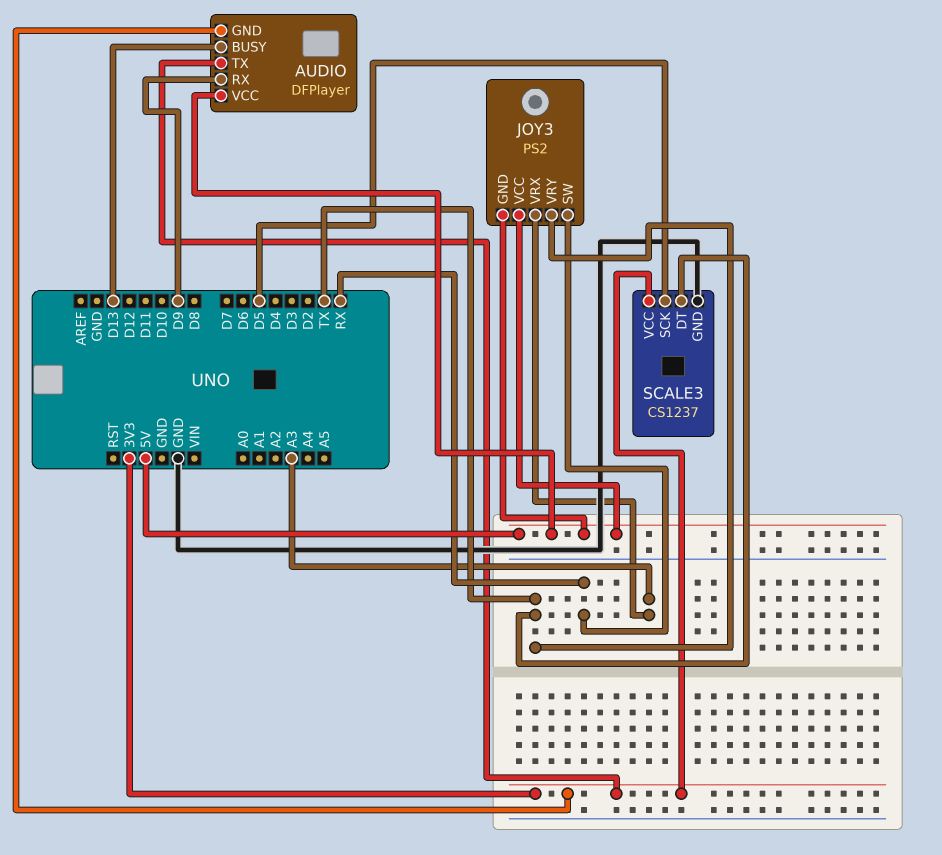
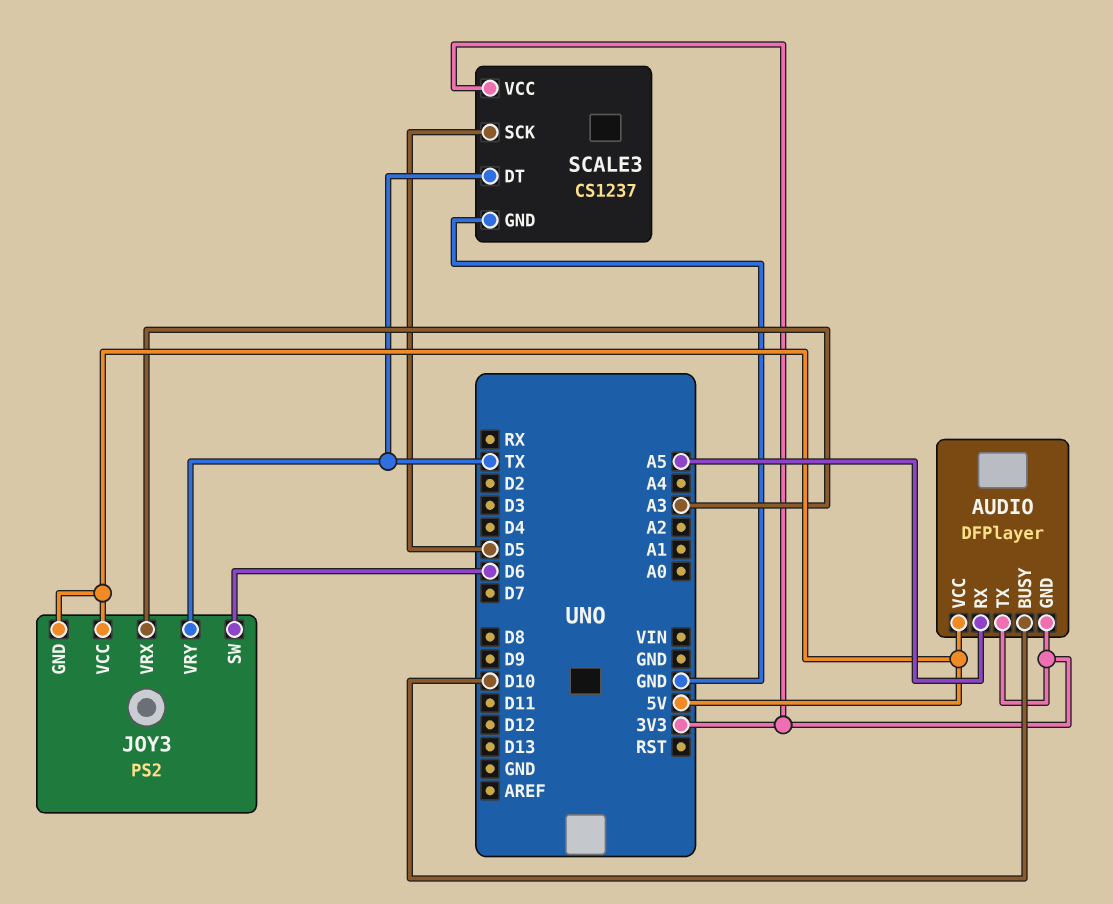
AUDIO pin BUSY: D13 -> D10
AUDIO pin RX: D9 -> A5
JOY3 pin SW: RX -> D6

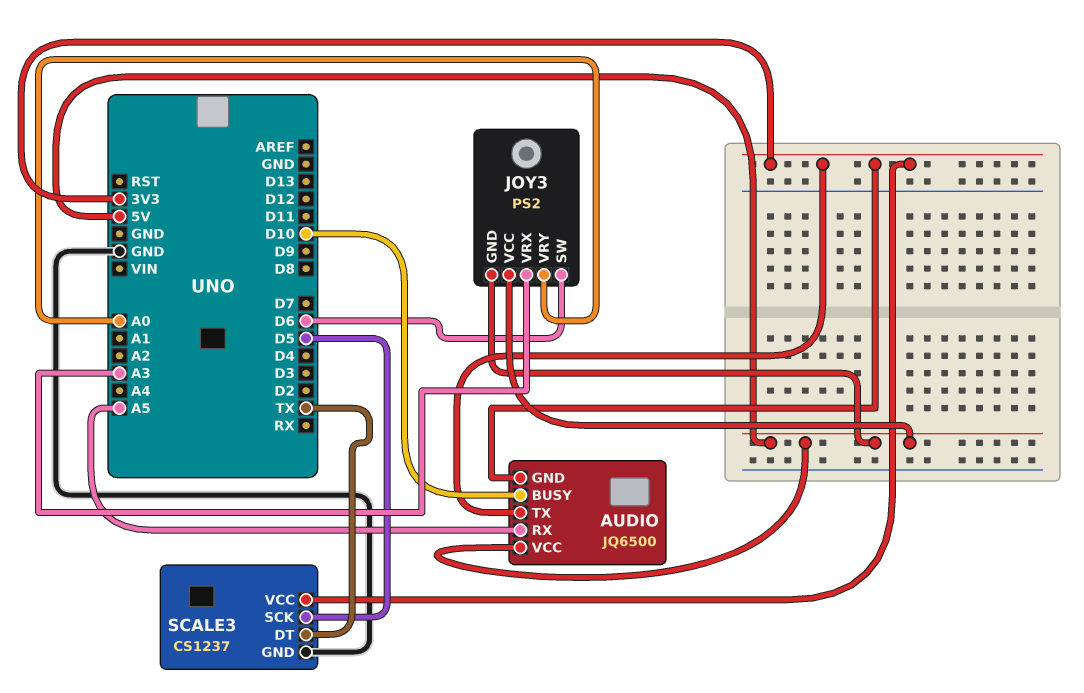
AUDIO: DFPlayer -> JQ6500
JOY3 pin VRY: TX -> A0

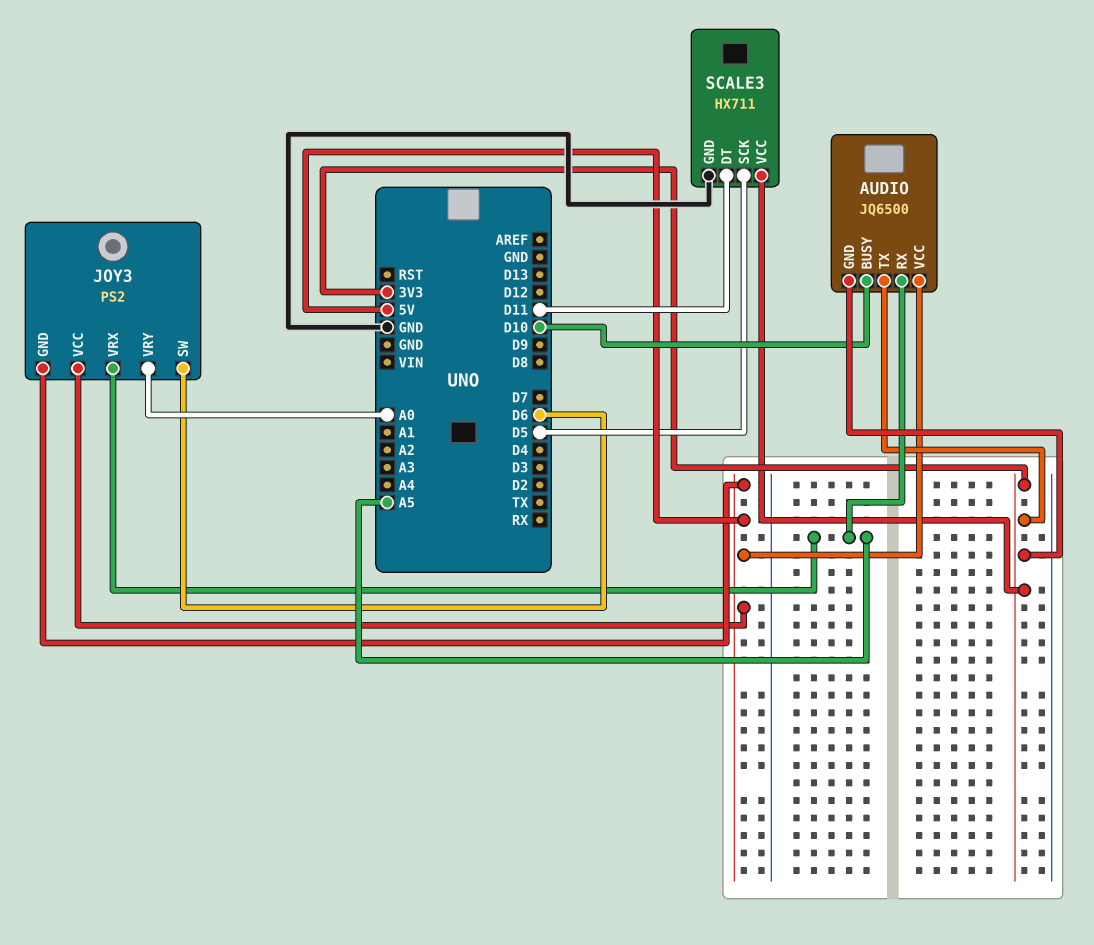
JOY3 pin VRX: A3 -> A5
SCALE3: CS1237 -> HX711
SCALE3 pin DT: TX -> D11

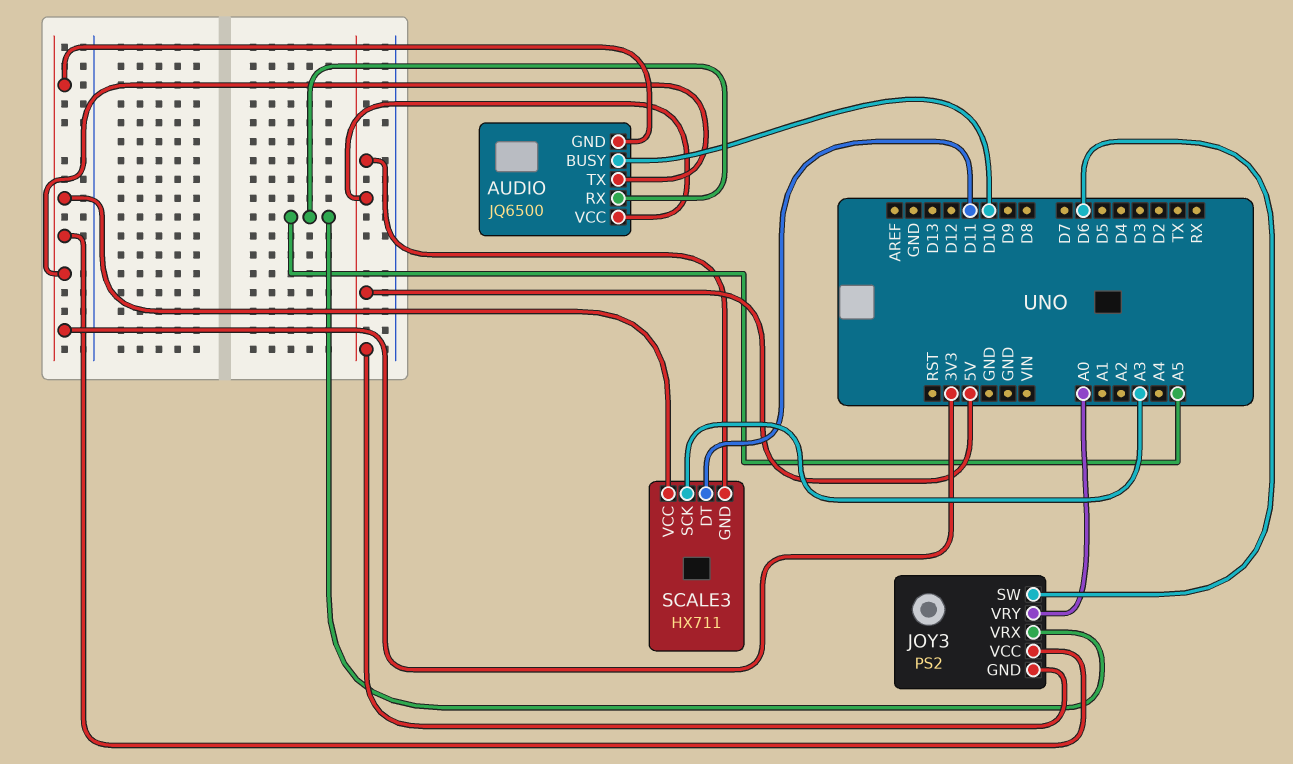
JOY3 pin VCC: 5V -> 3V3
SCALE3 pin GND: GND -> 5V
SCALE3 pin SCK: D5 -> A3

